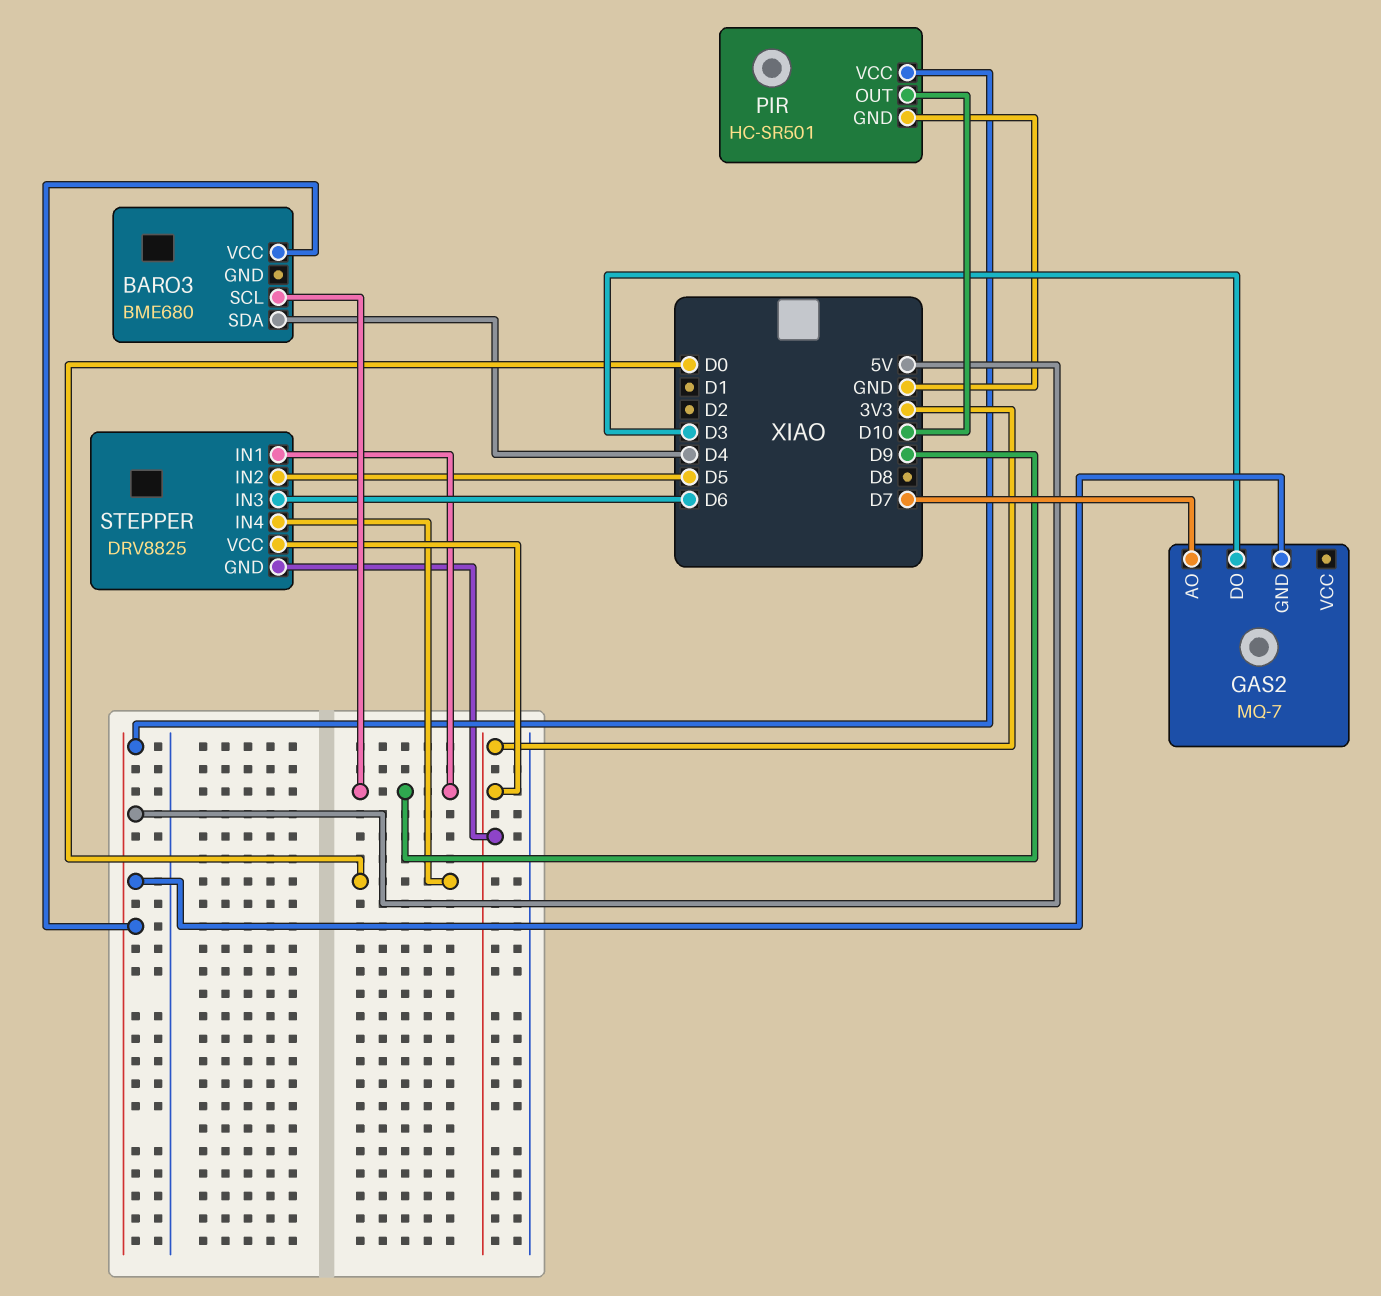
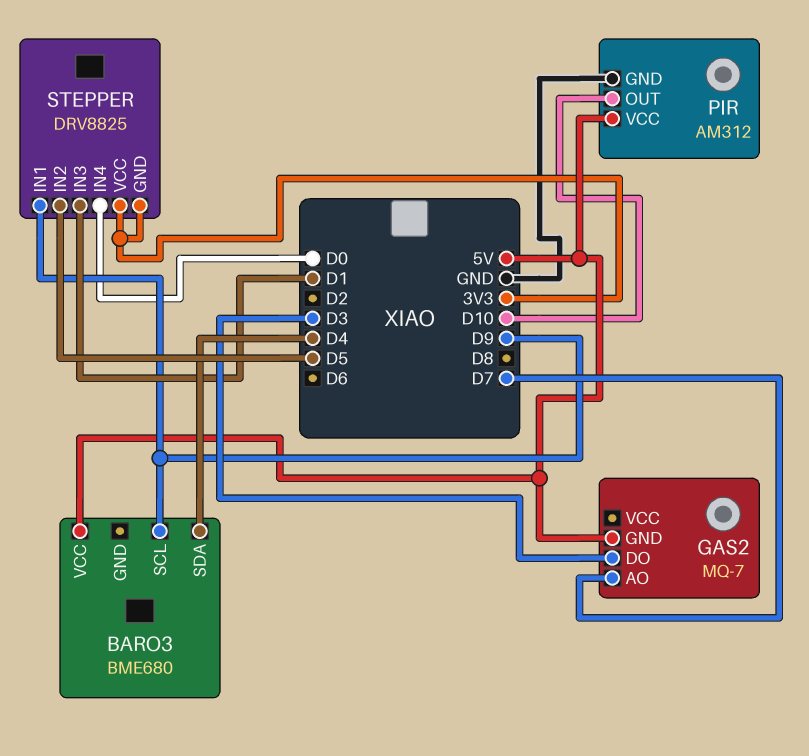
PIR: HC-SR501 -> AM312
STEPPER pin IN3: D6 -> D1

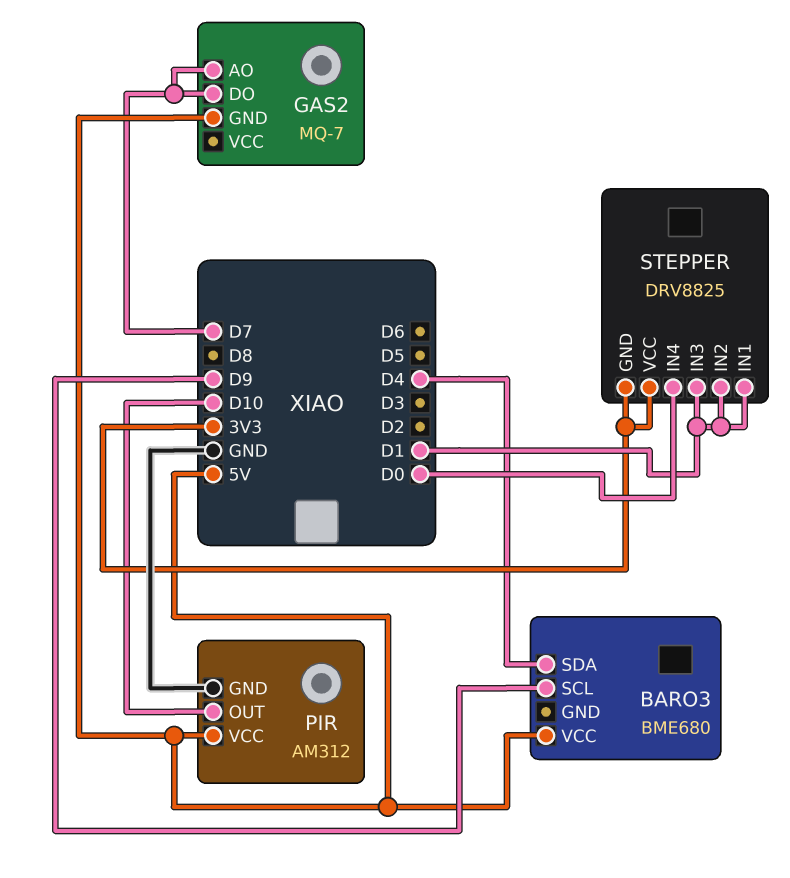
GAS2 pin DO: D3 -> D7
STEPPER pin IN1: D9 -> D1
STEPPER pin IN2: D5 -> D1

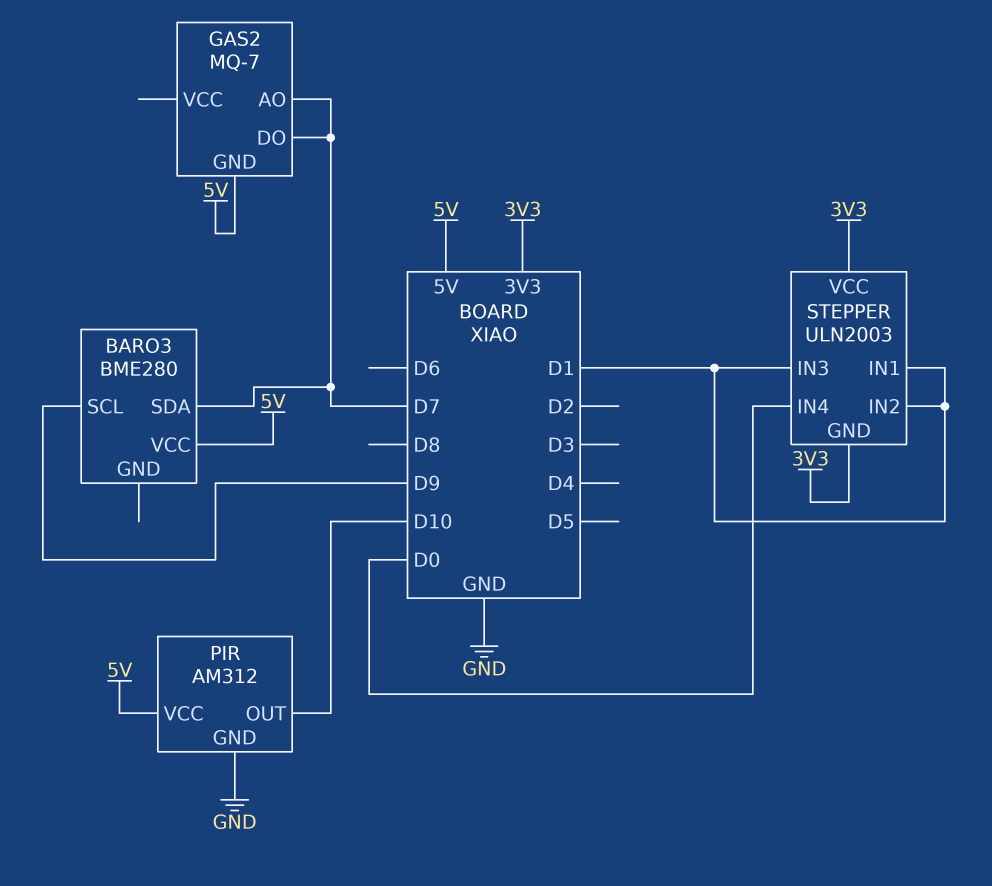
BARO3: BME680 -> BME280
BARO3 pin SDA: D4 -> D7
STEPPER: DRV8825 -> ULN2003

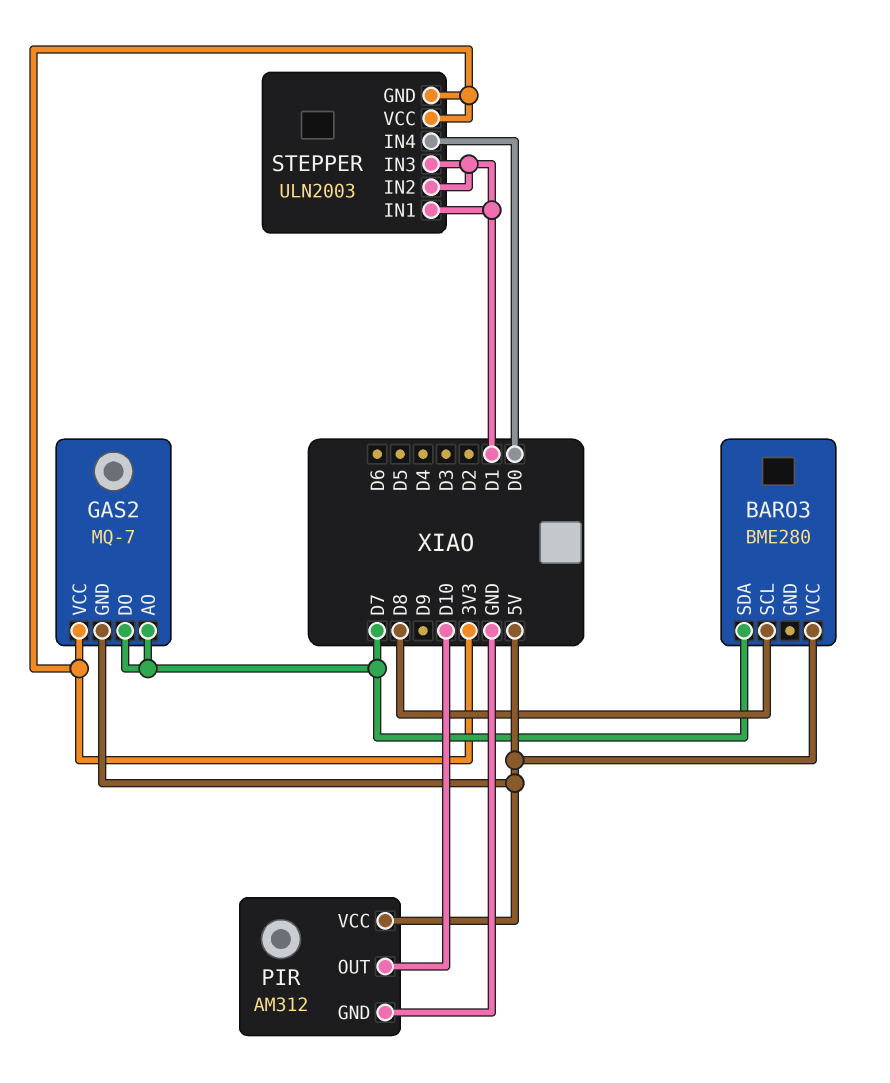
BARO3 pin SCL: D9 -> D8
GAS2 pin VCC: none -> 3V3

